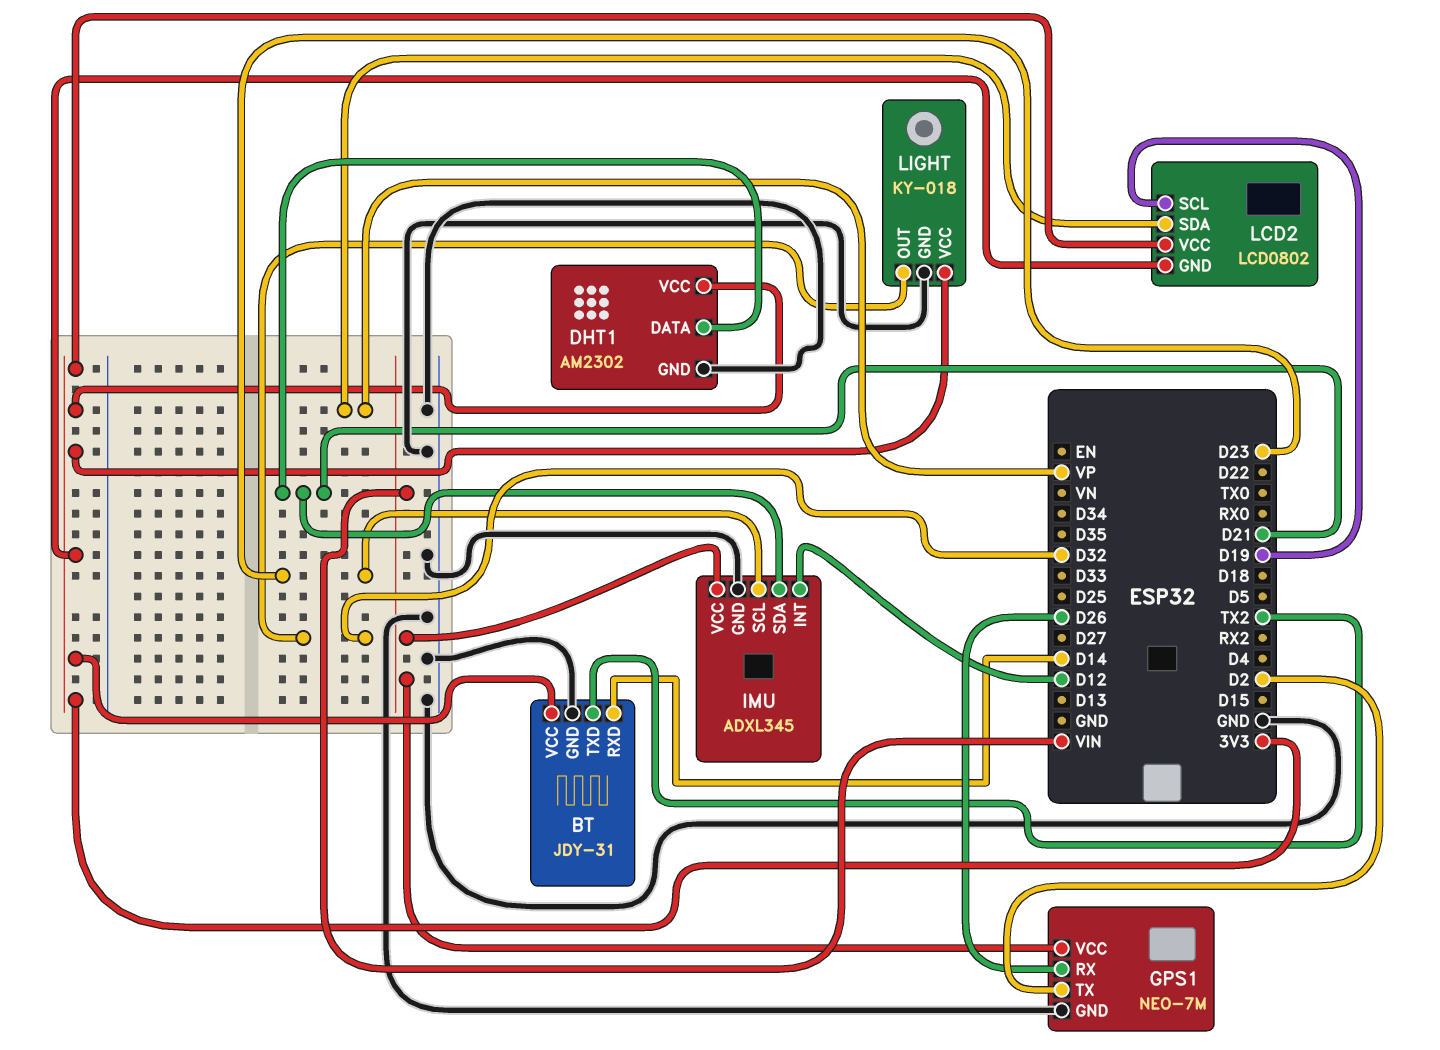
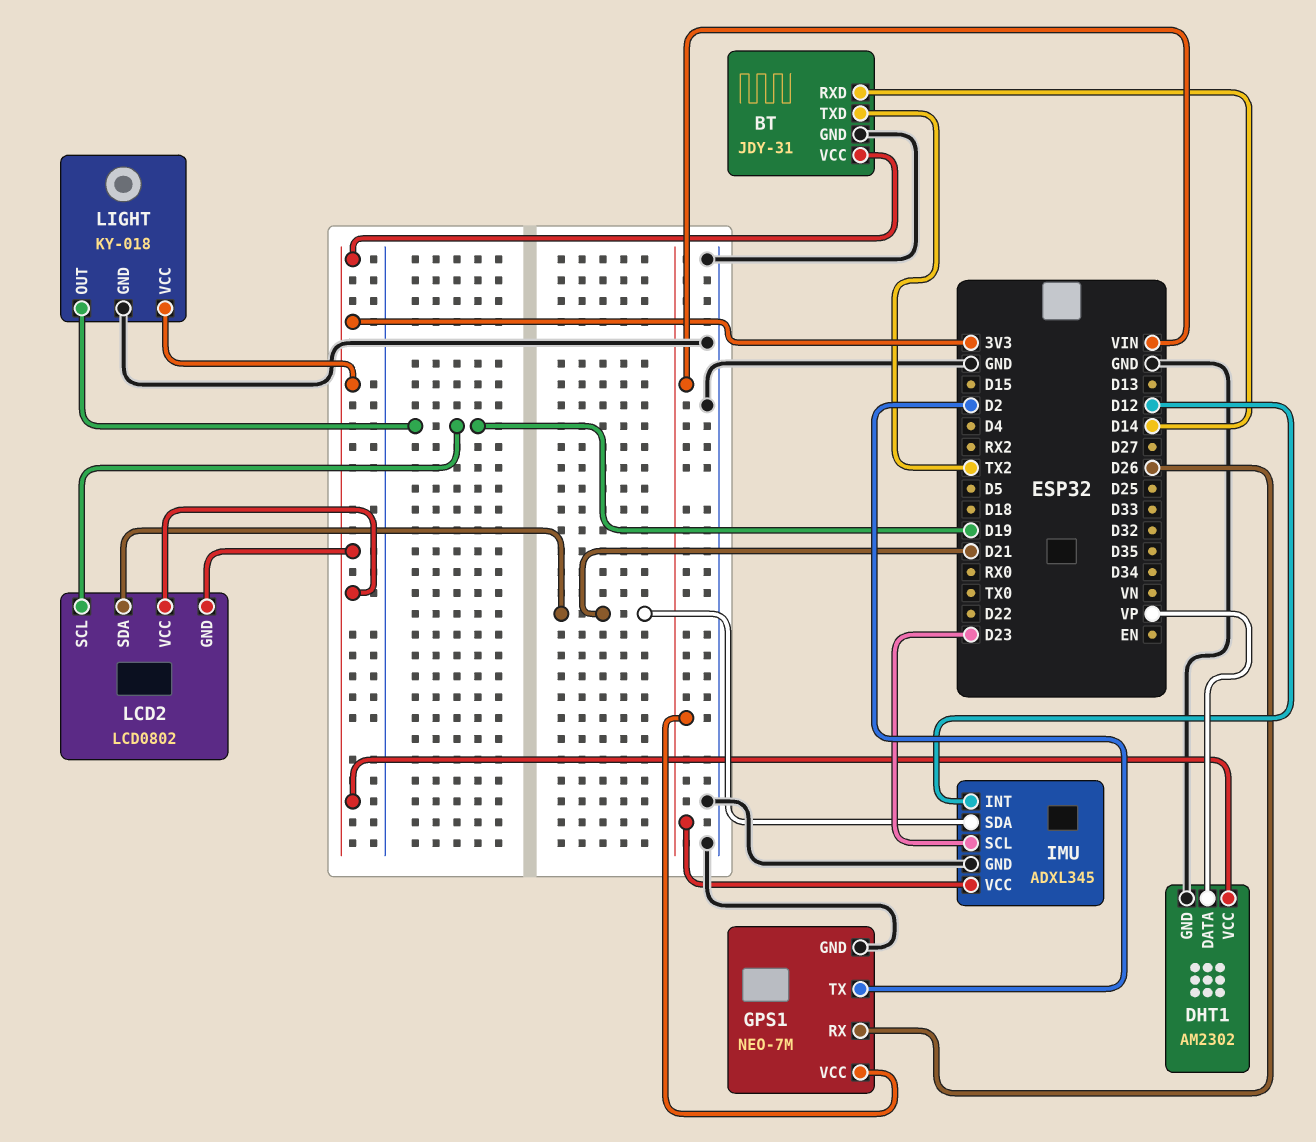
DHT1 pin DATA: D21 -> VP
LCD2 pin SDA: VP -> D21
LIGHT pin OUT: D32 -> D19

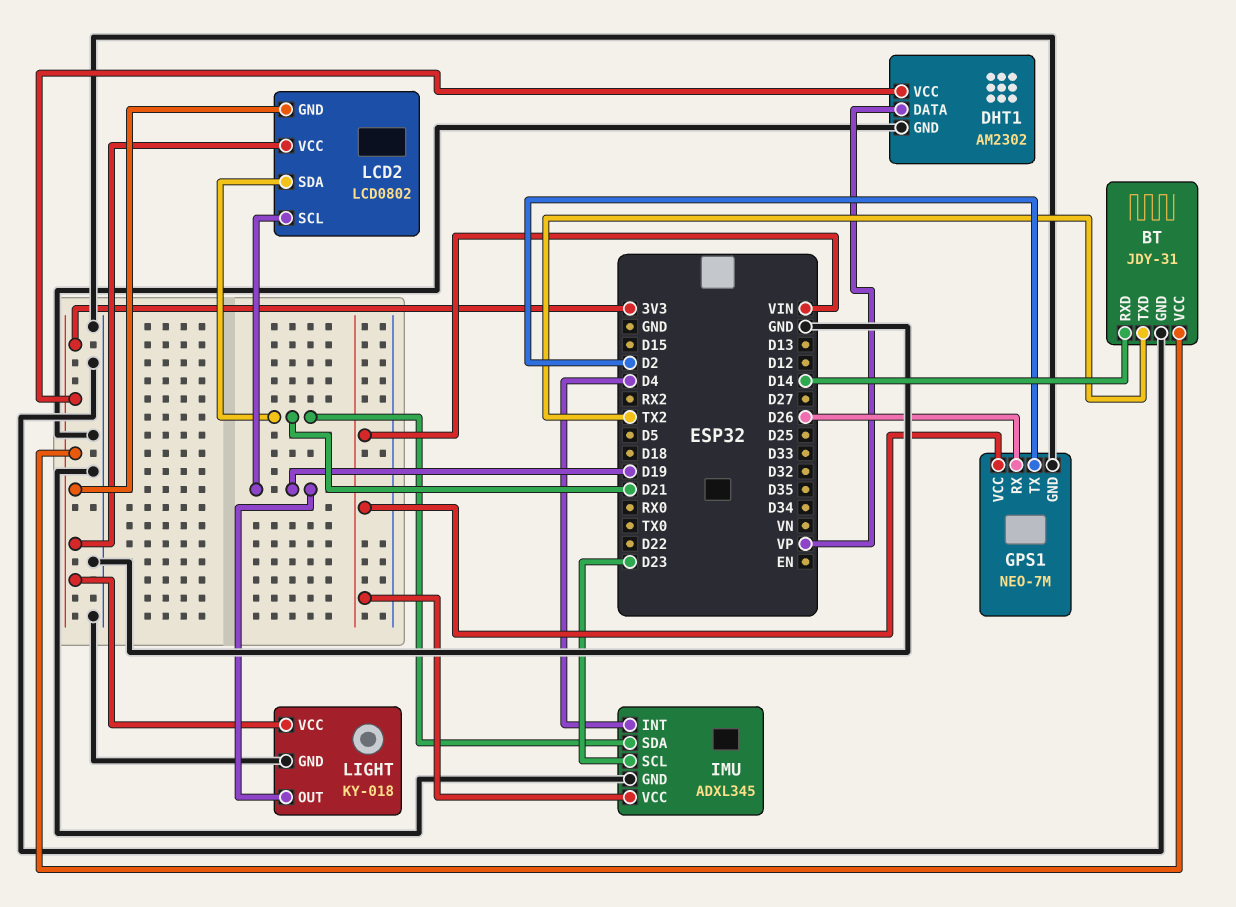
IMU pin INT: D12 -> D4

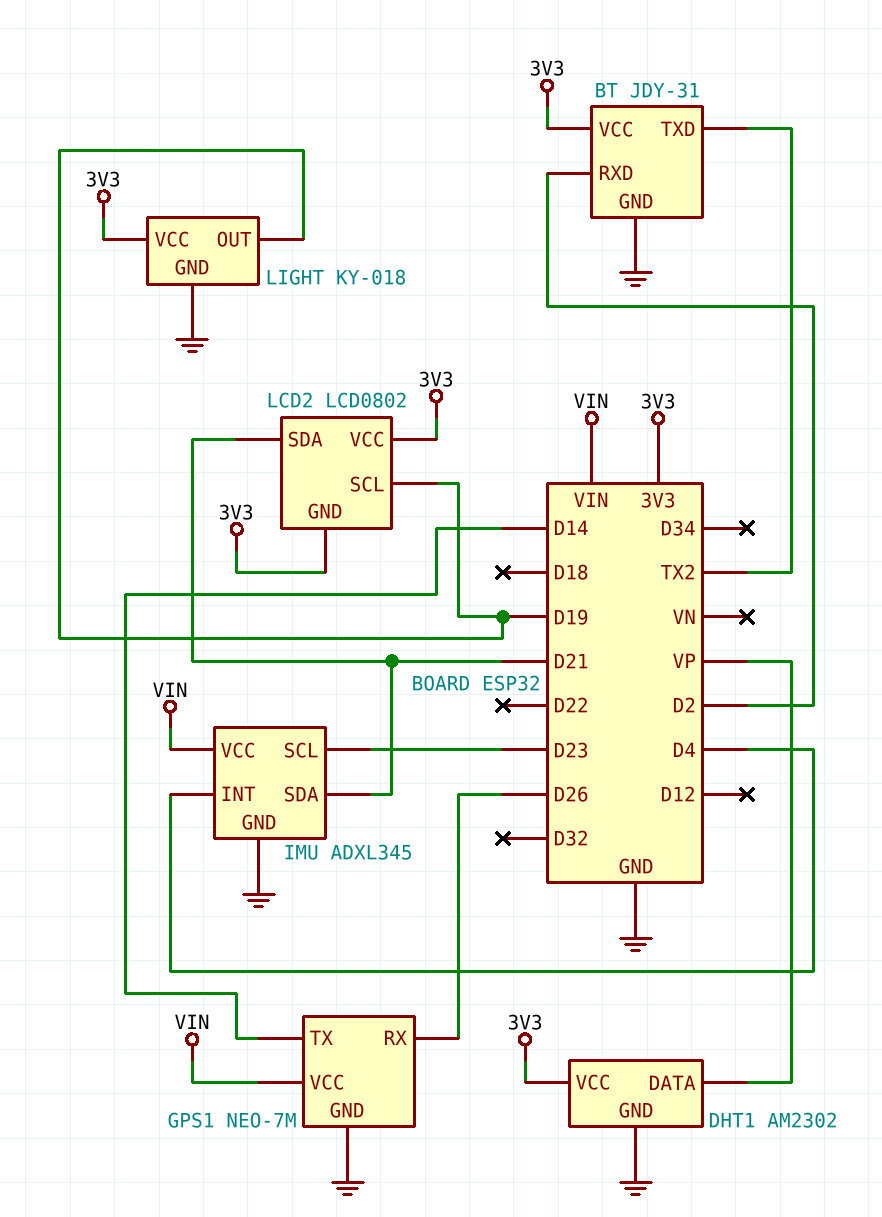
BT pin RXD: D14 -> D2
GPS1 pin TX: D2 -> D14

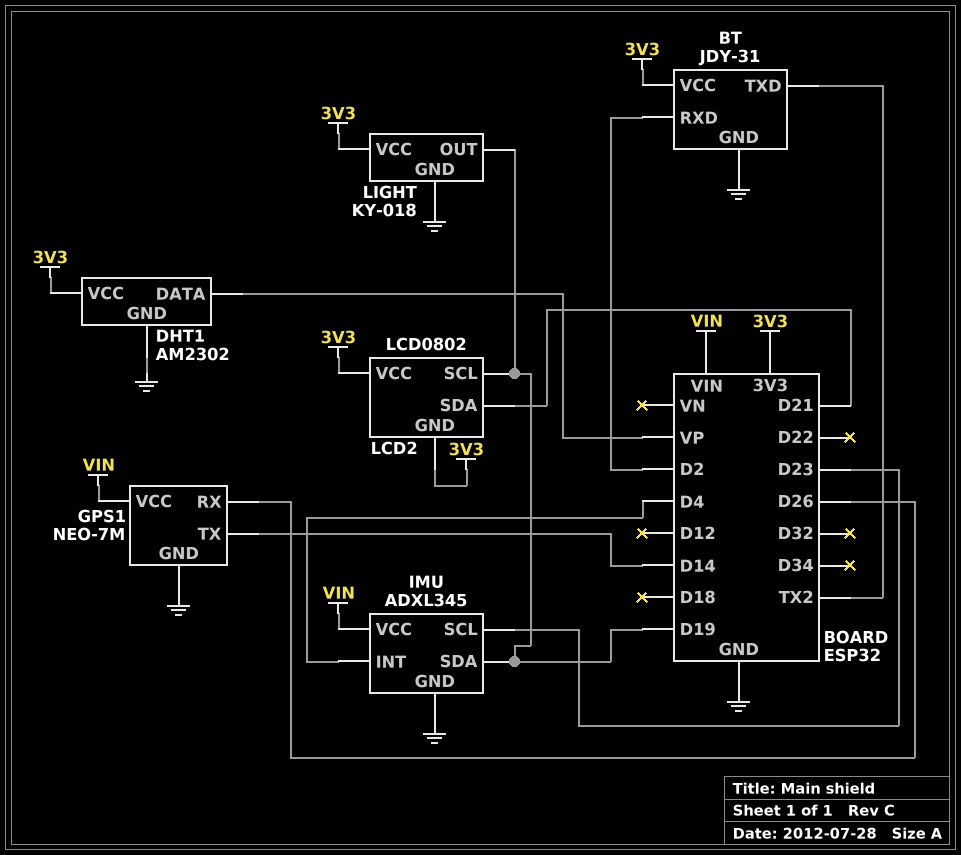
IMU pin SDA: D21 -> D19

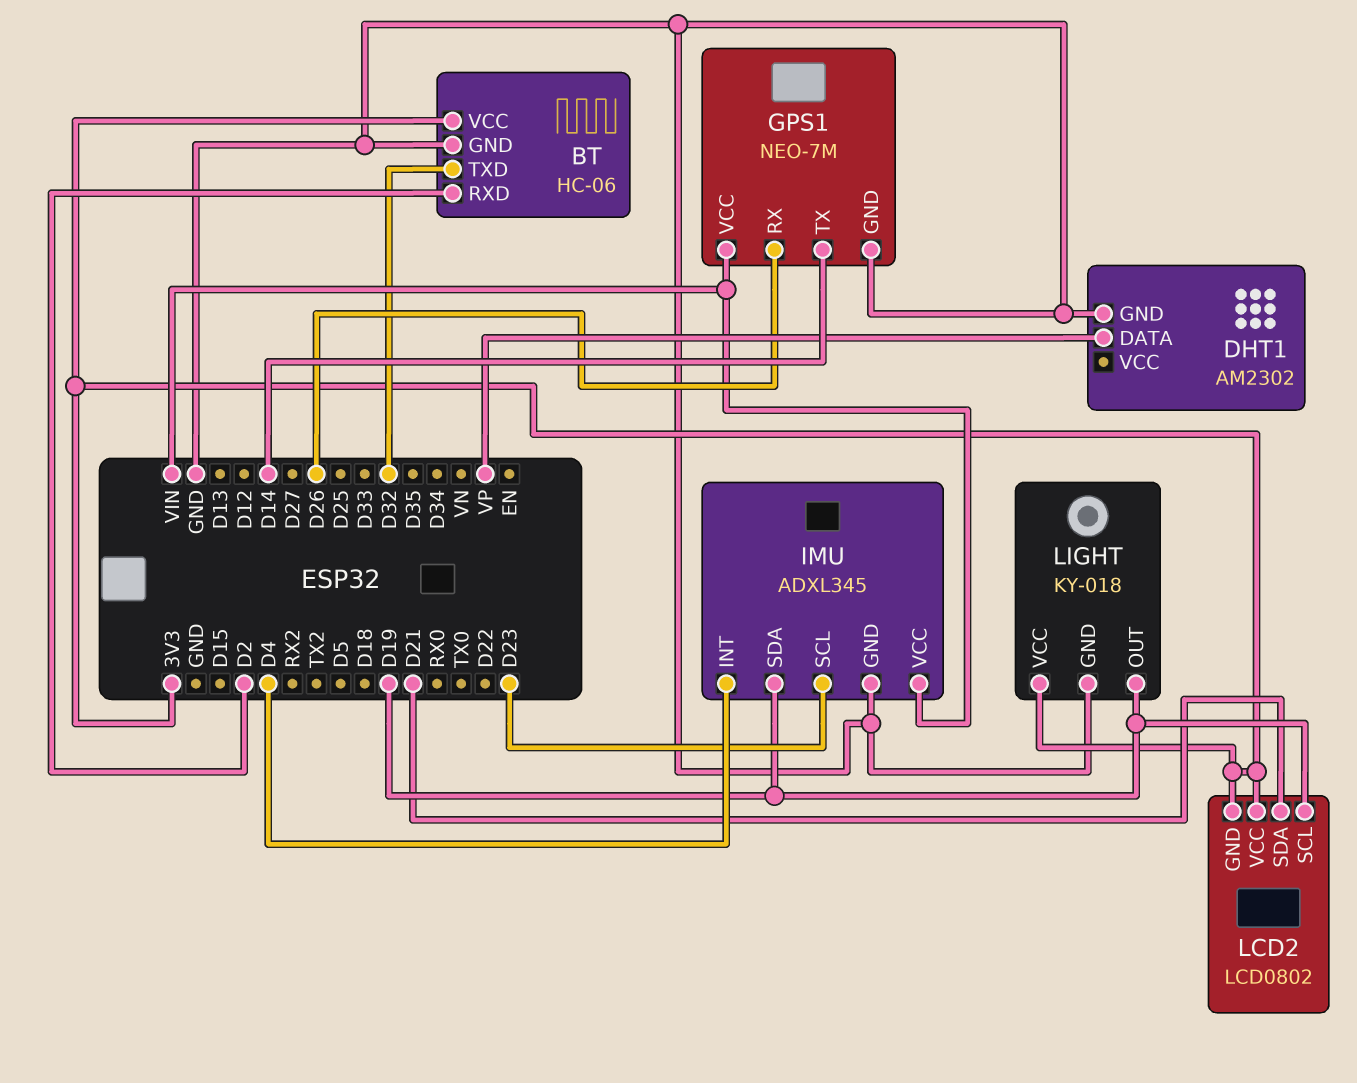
BT: JDY-31 -> HC-06
BT pin TXD: TX2 -> D32
DHT1 pin VCC: 3V3 -> none

